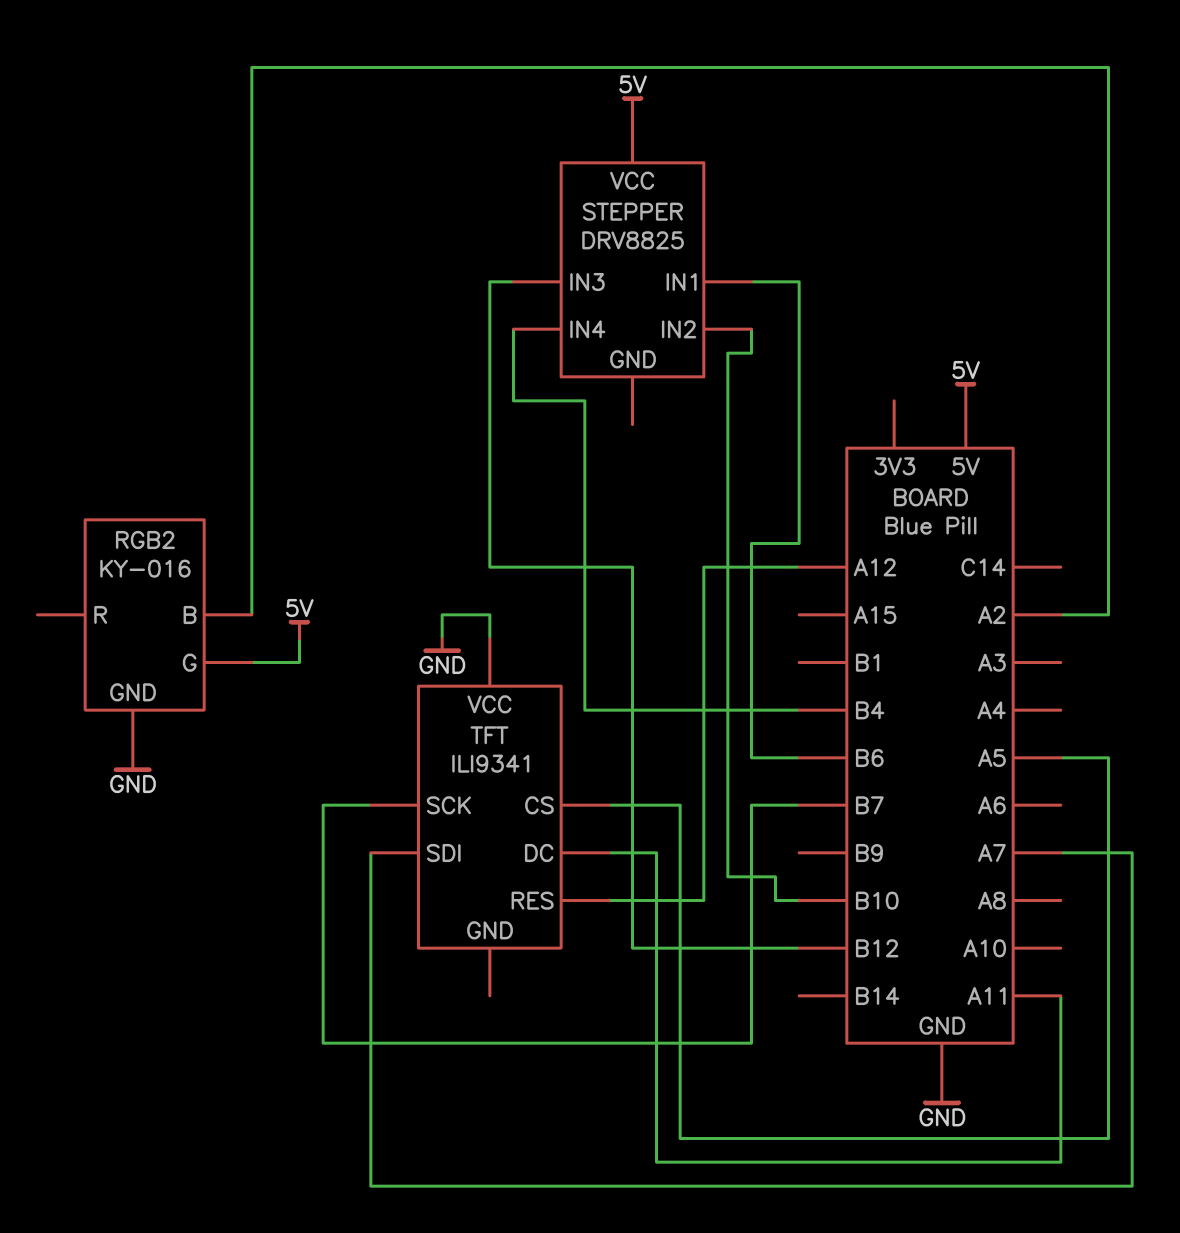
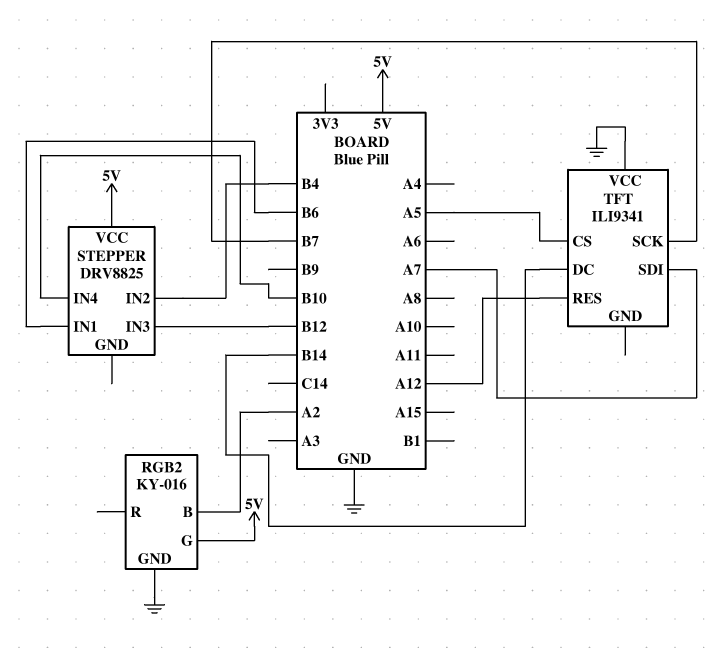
STEPPER pin IN2: B10 -> B4
STEPPER pin IN4: B4 -> B10
TFT pin DC: A11 -> B14

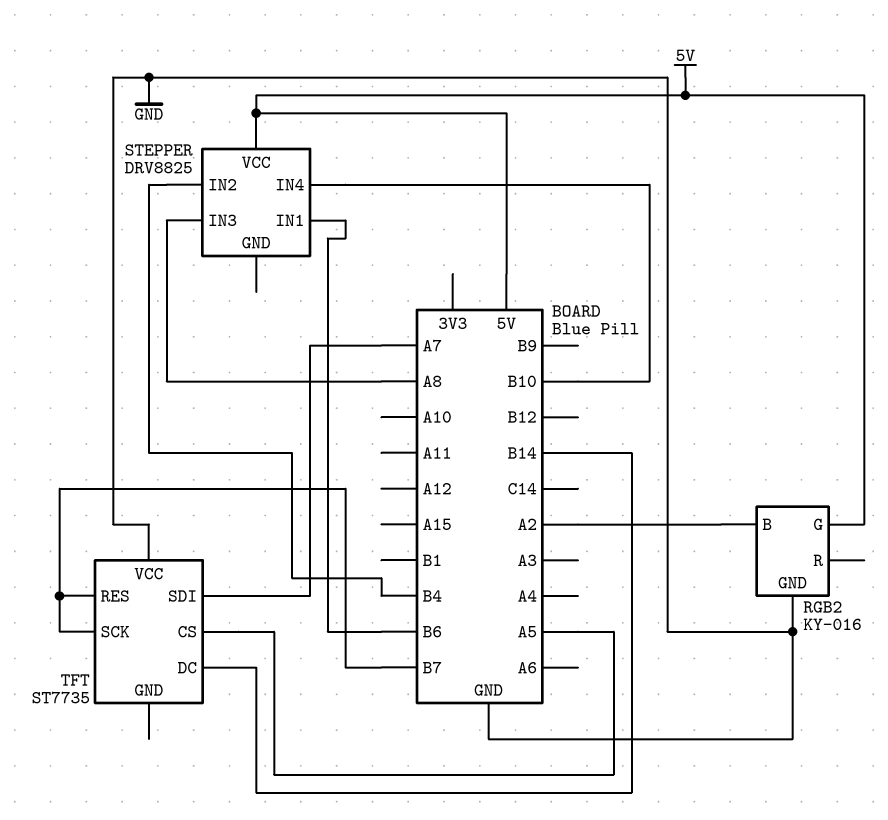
STEPPER pin IN3: B12 -> A8
TFT: ILI9341 -> ST7735
TFT pin RES: A12 -> B7

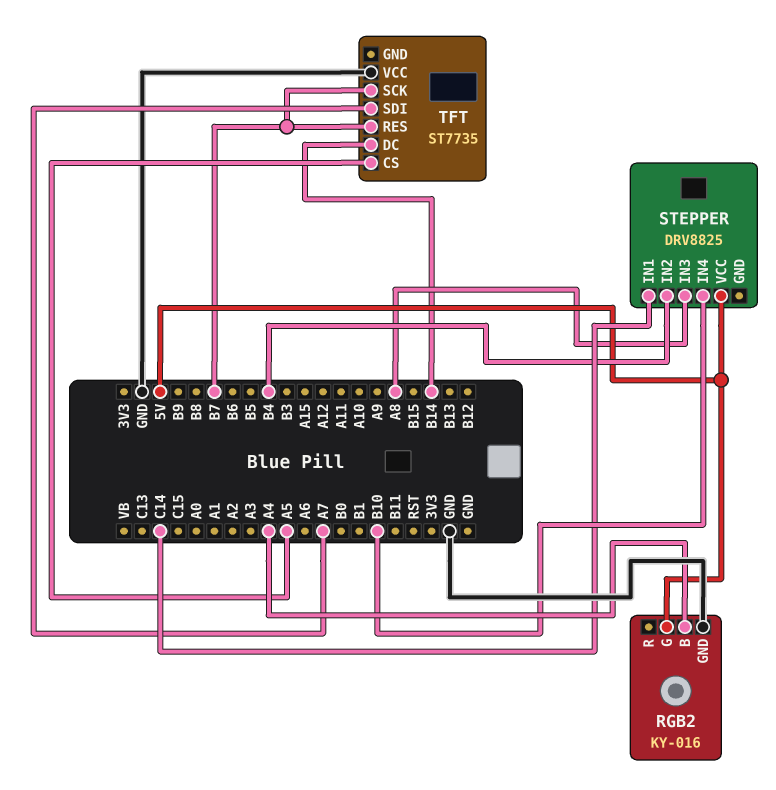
RGB2 pin B: A2 -> A4
STEPPER pin IN1: B6 -> C14

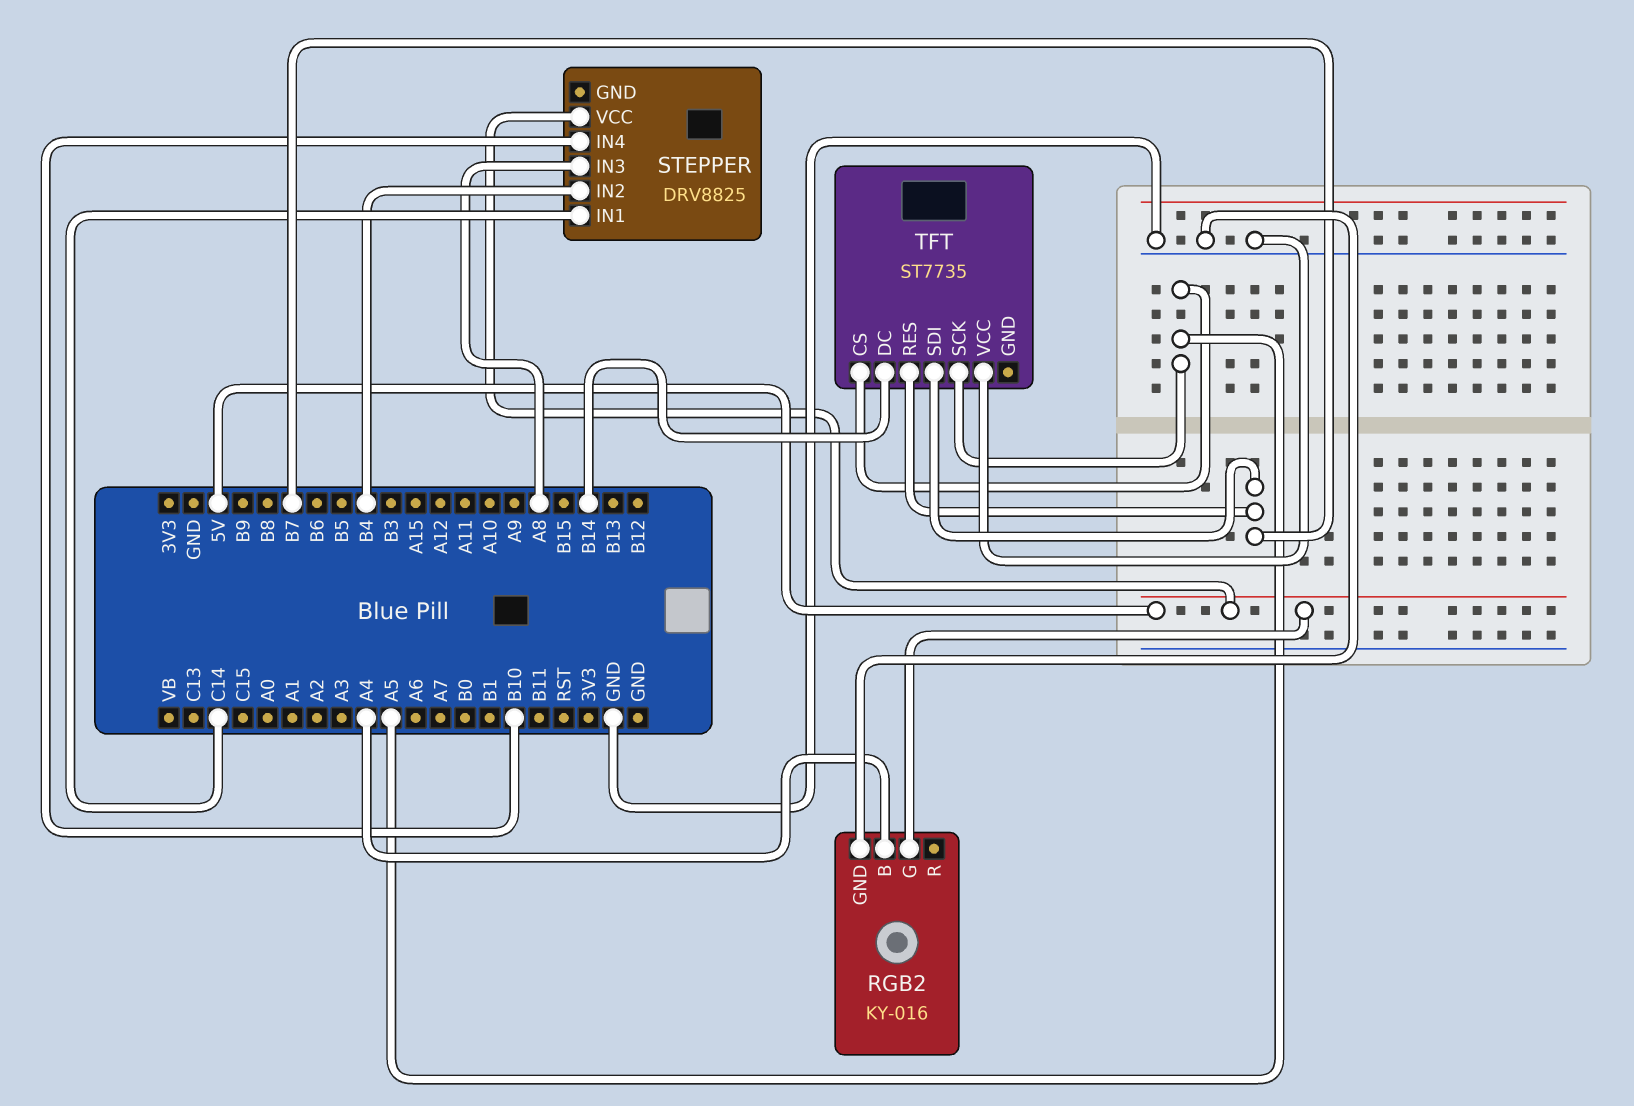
TFT pin SCK: B7 -> A5
TFT pin SDI: A7 -> B7

